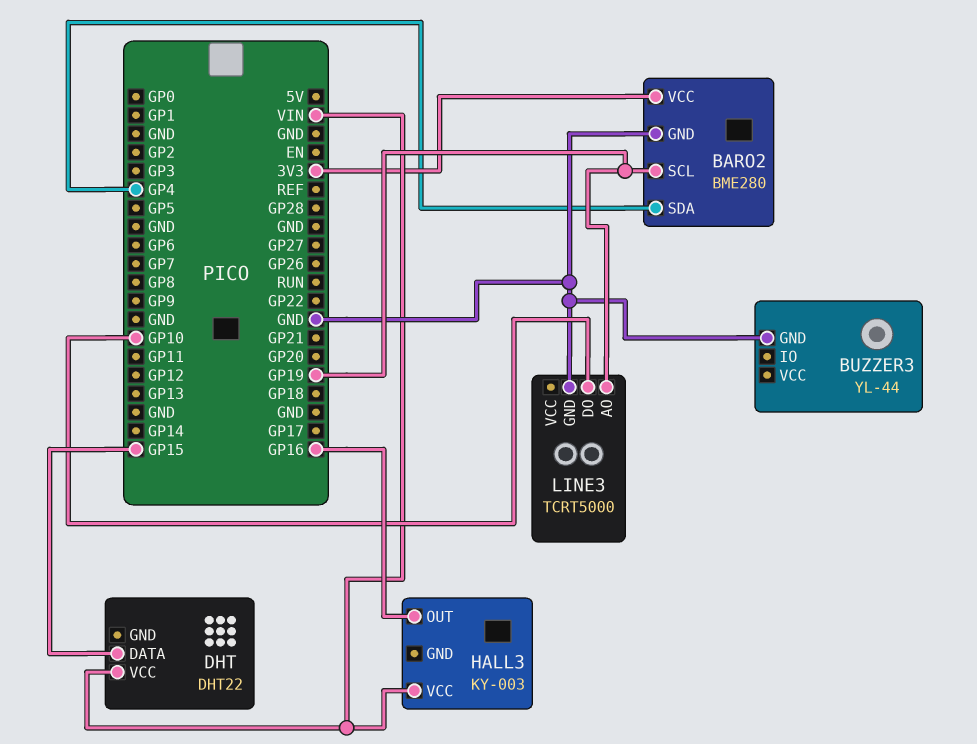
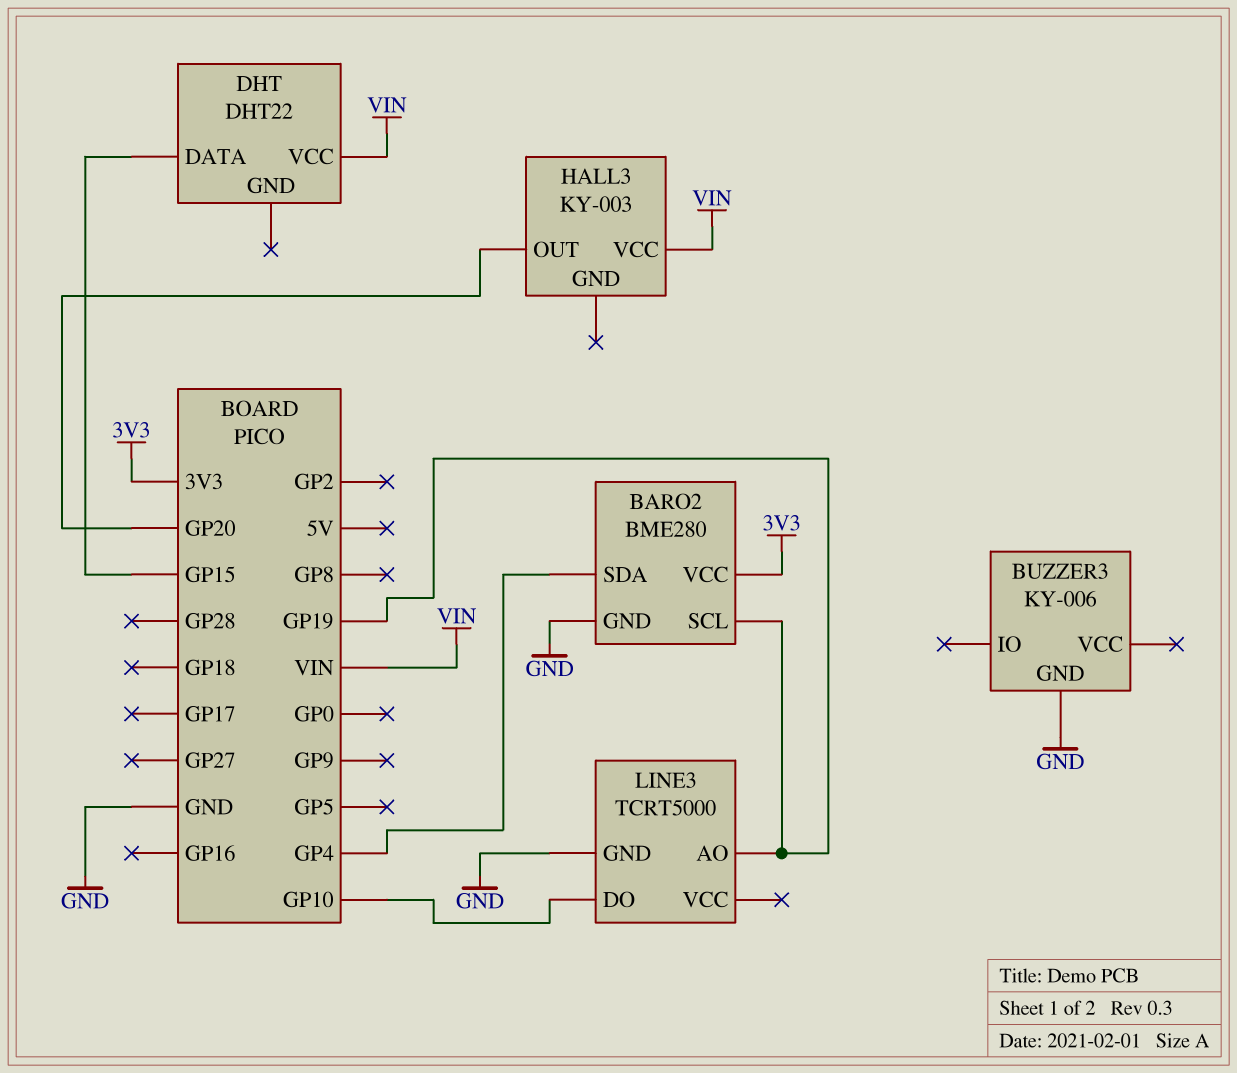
BUZZER3: YL-44 -> KY-006
HALL3 pin OUT: GP16 -> GP20

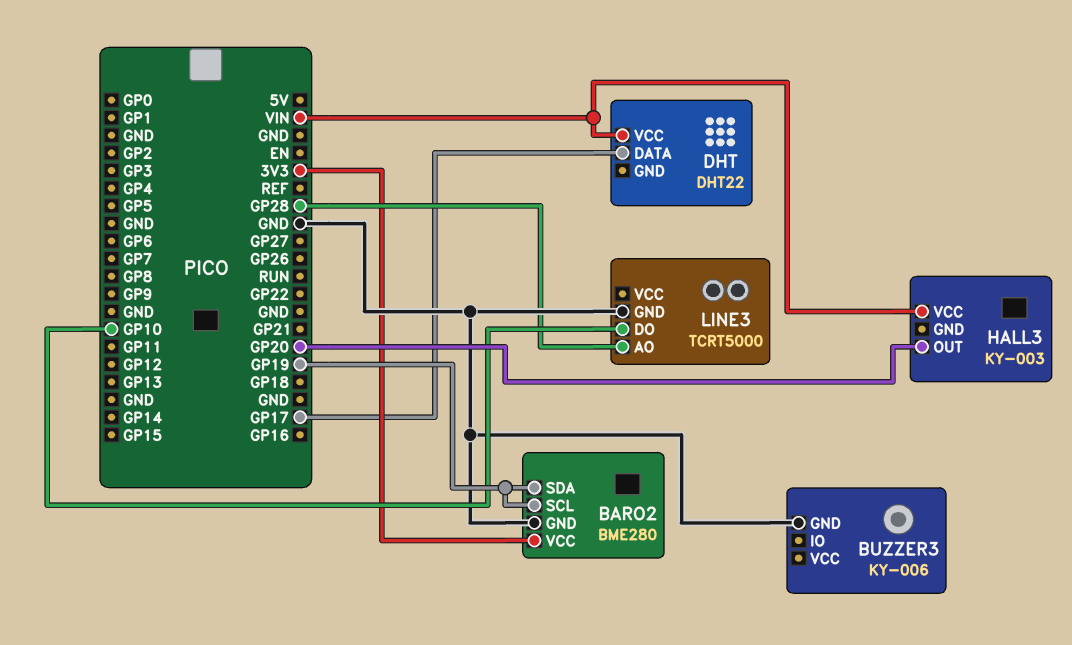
BARO2 pin SDA: GP4 -> GP19
DHT pin DATA: GP15 -> GP17
LINE3 pin AO: GP19 -> GP28

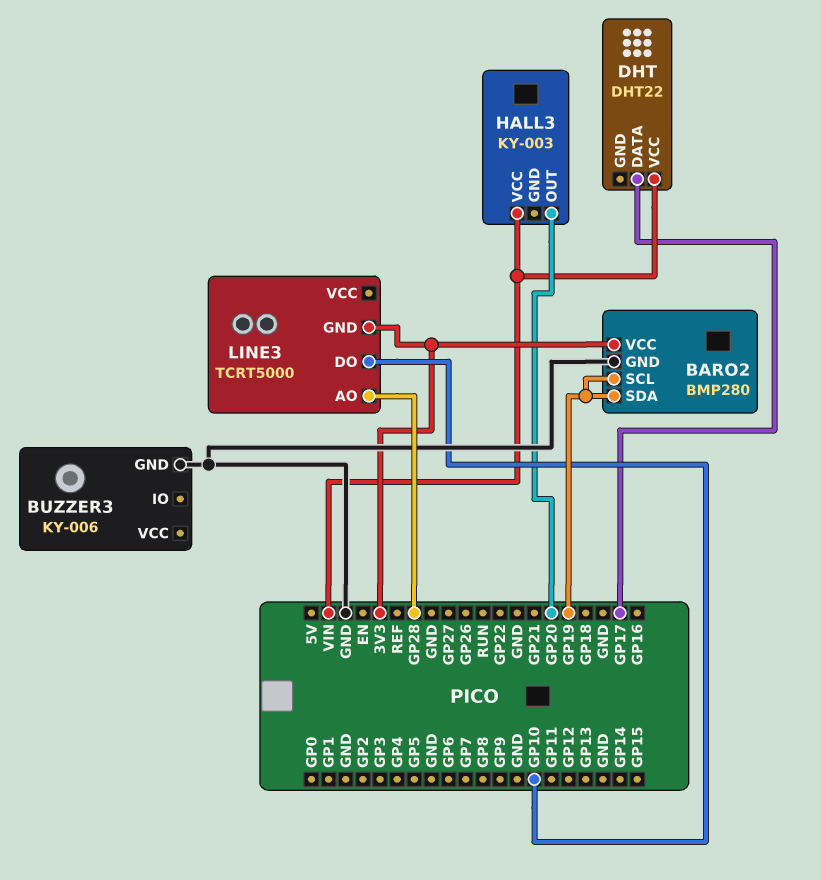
BARO2: BME280 -> BMP280
LINE3 pin GND: GND -> 3V3

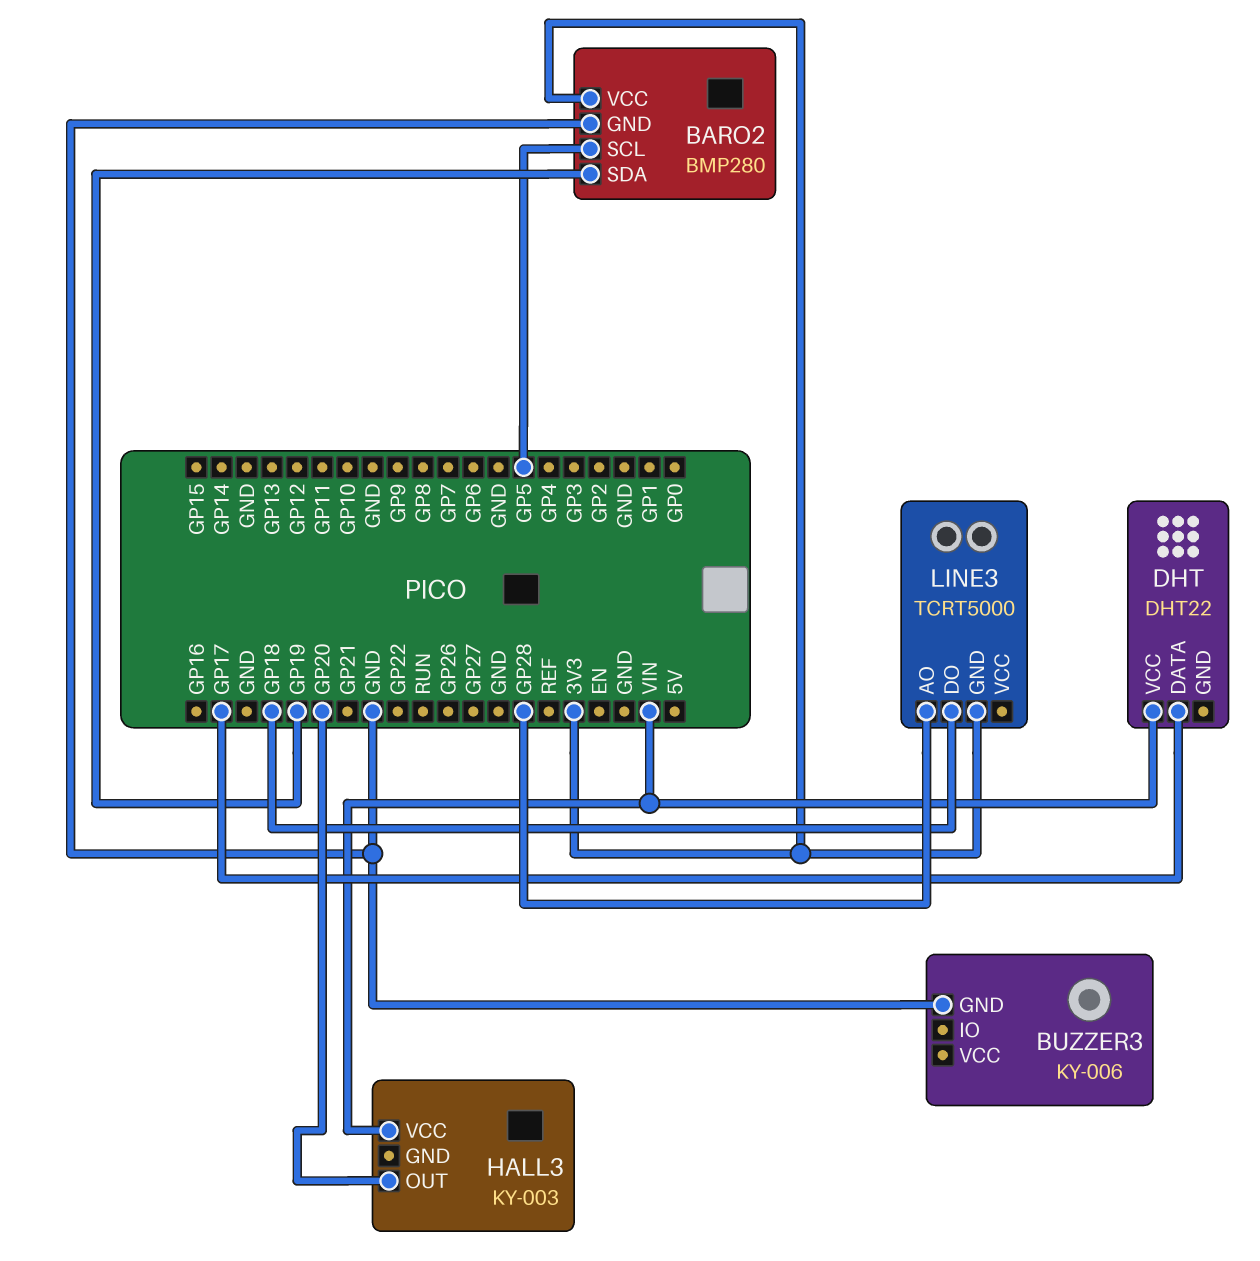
BARO2 pin SCL: GP19 -> GP5
LINE3 pin DO: GP10 -> GP18

